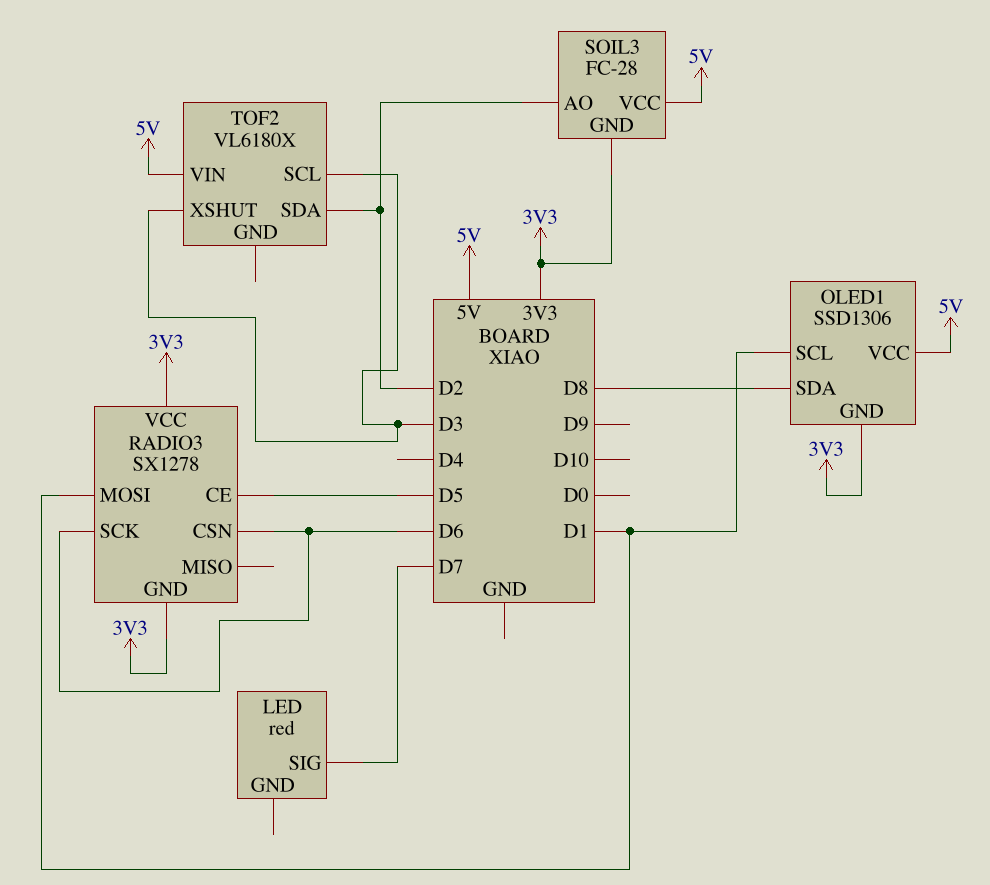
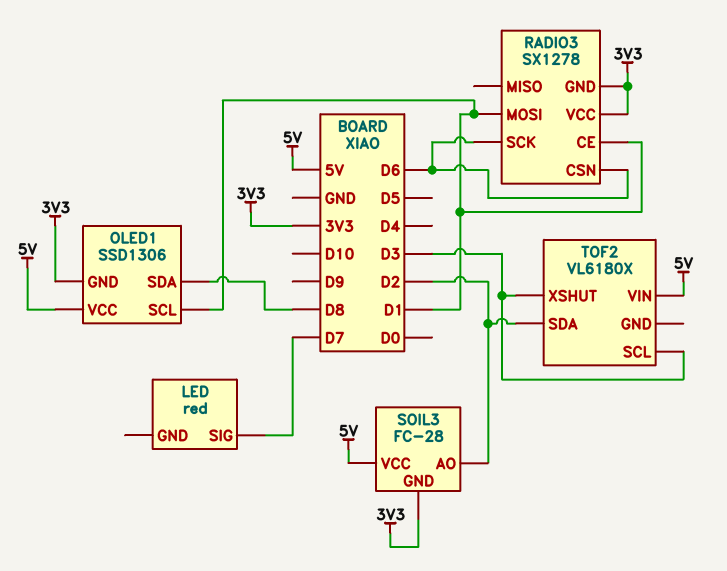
RADIO3 pin CE: D5 -> D1

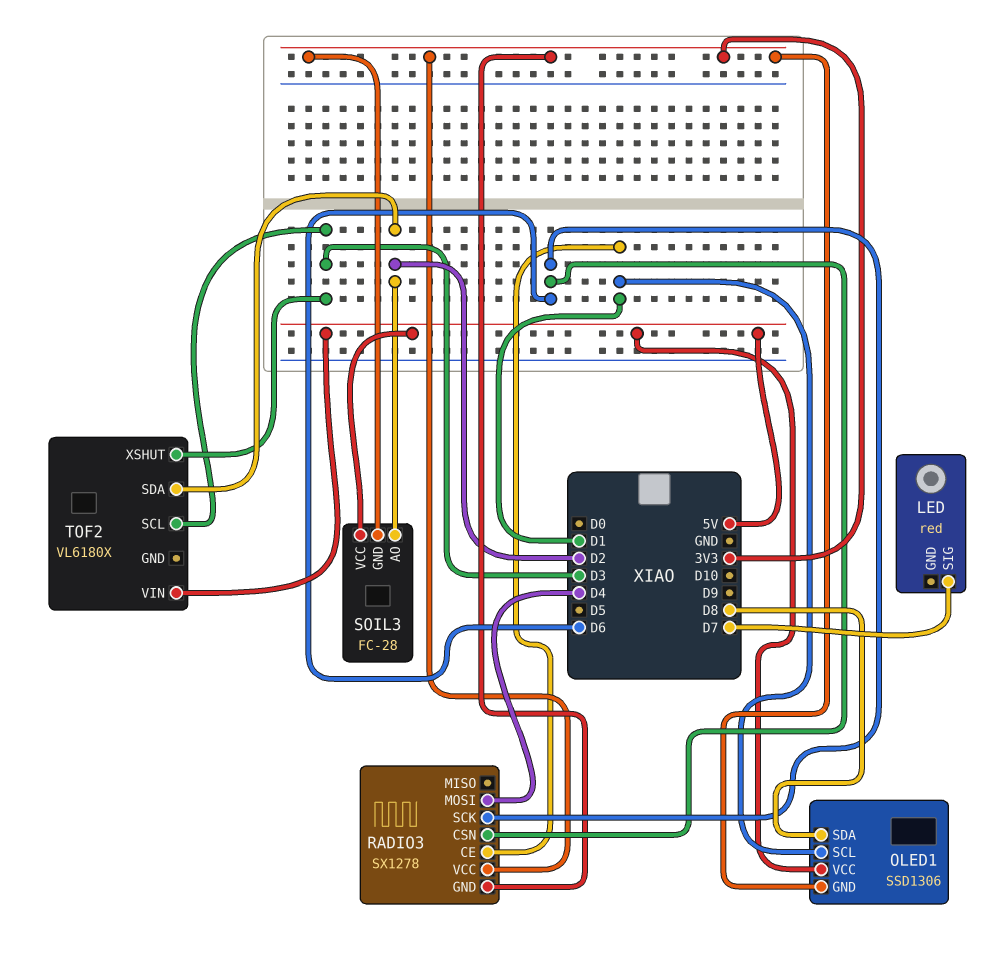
RADIO3 pin MOSI: D1 -> D4

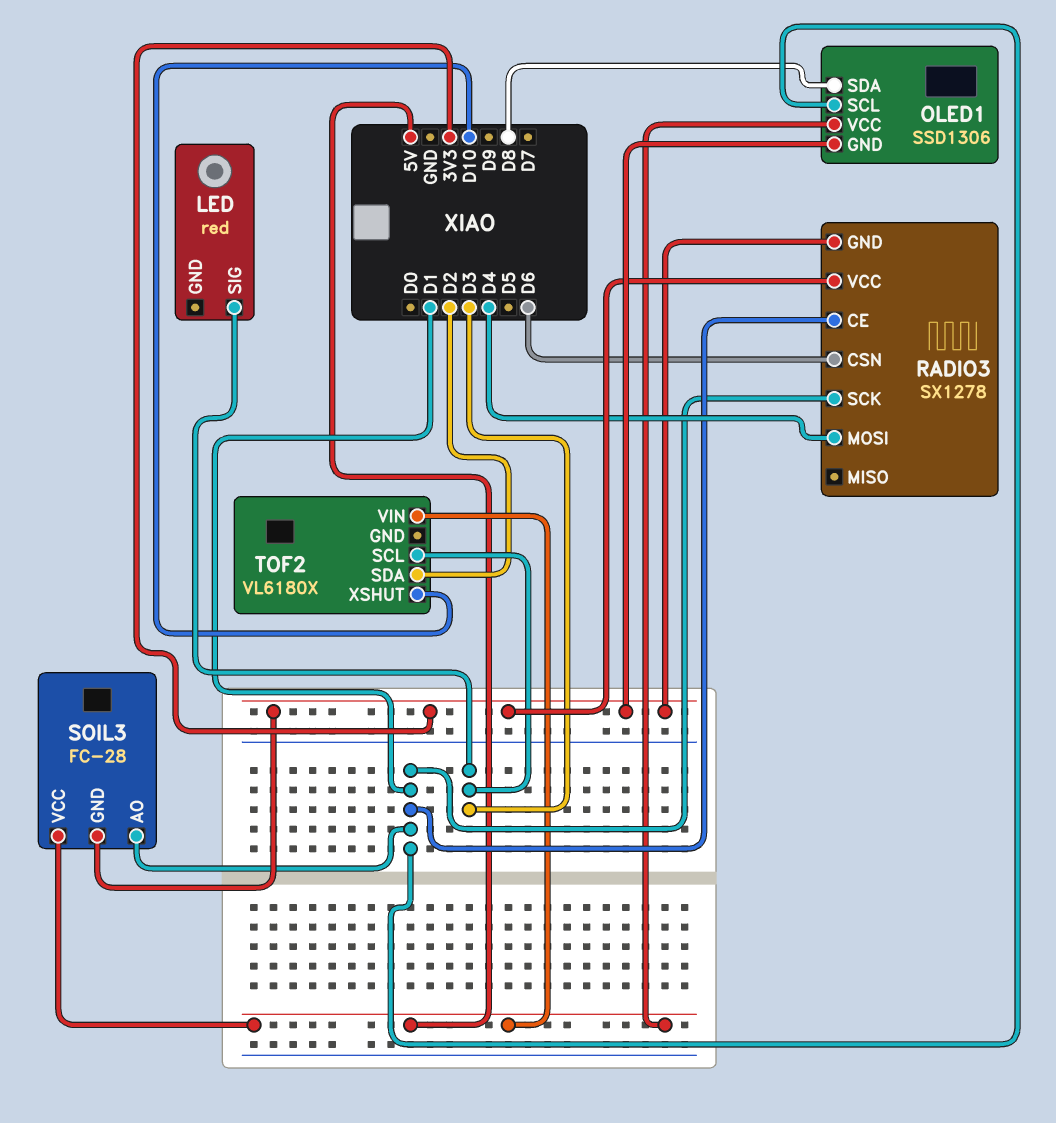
LED pin SIG: D7 -> D3
RADIO3 pin SCK: D6 -> D1
SOIL3 pin AO: D2 -> D1
TOF2 pin XSHUT: D3 -> D10

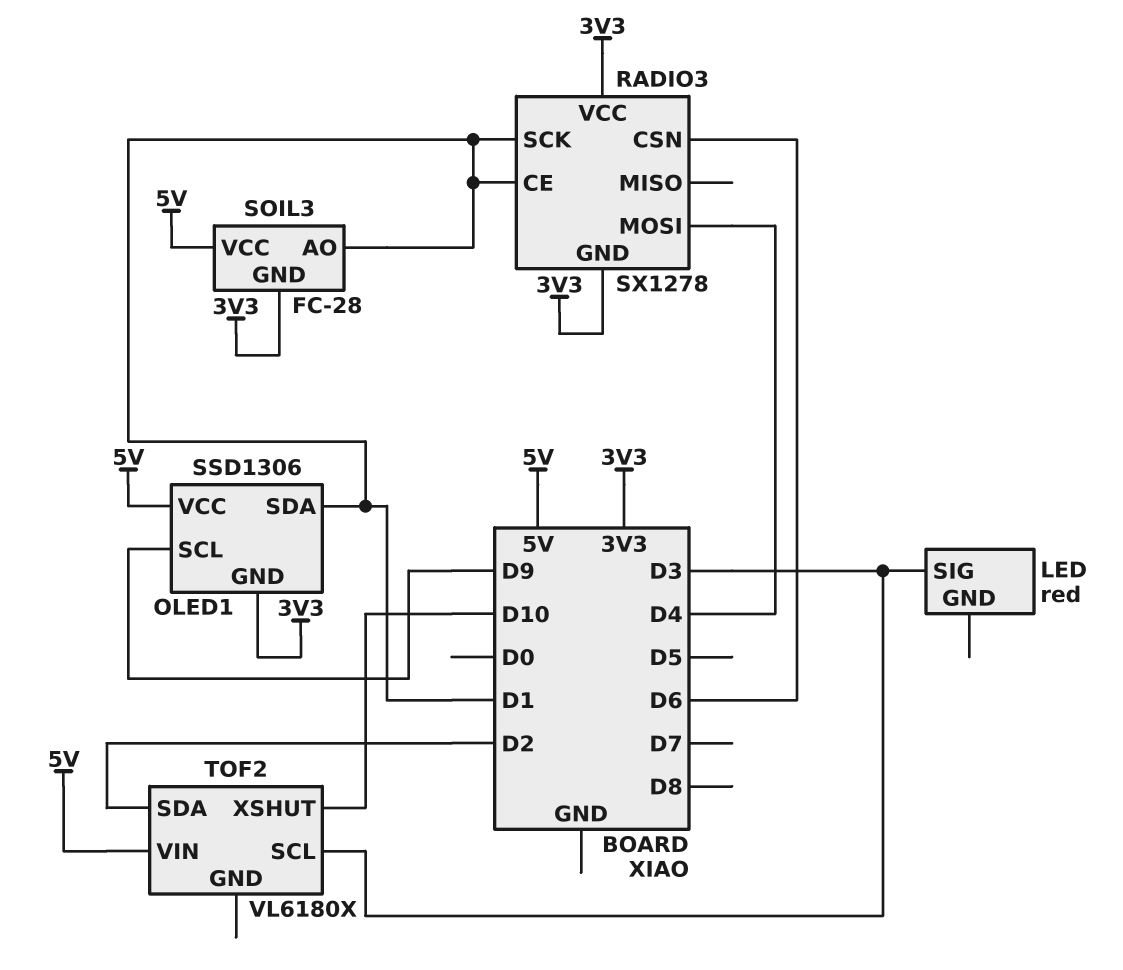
OLED1 pin SCL: D1 -> D9
OLED1 pin SDA: D8 -> D1

